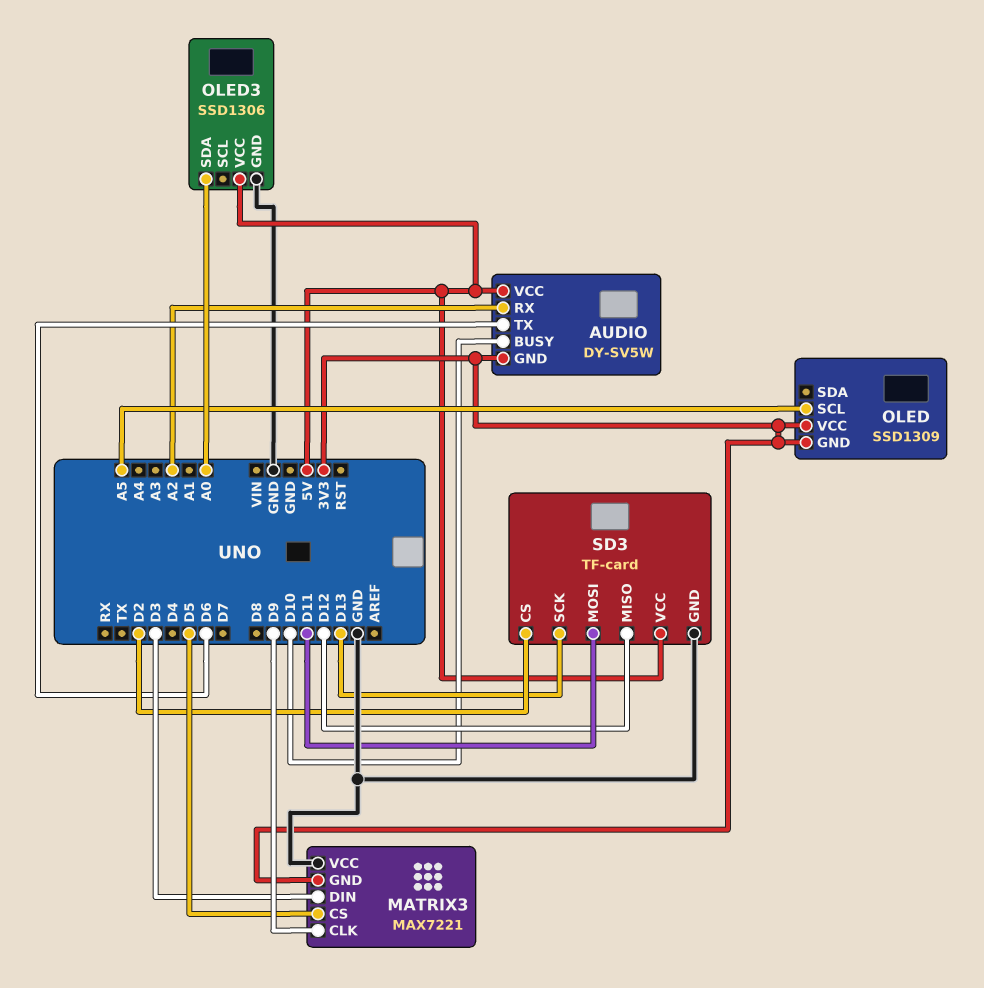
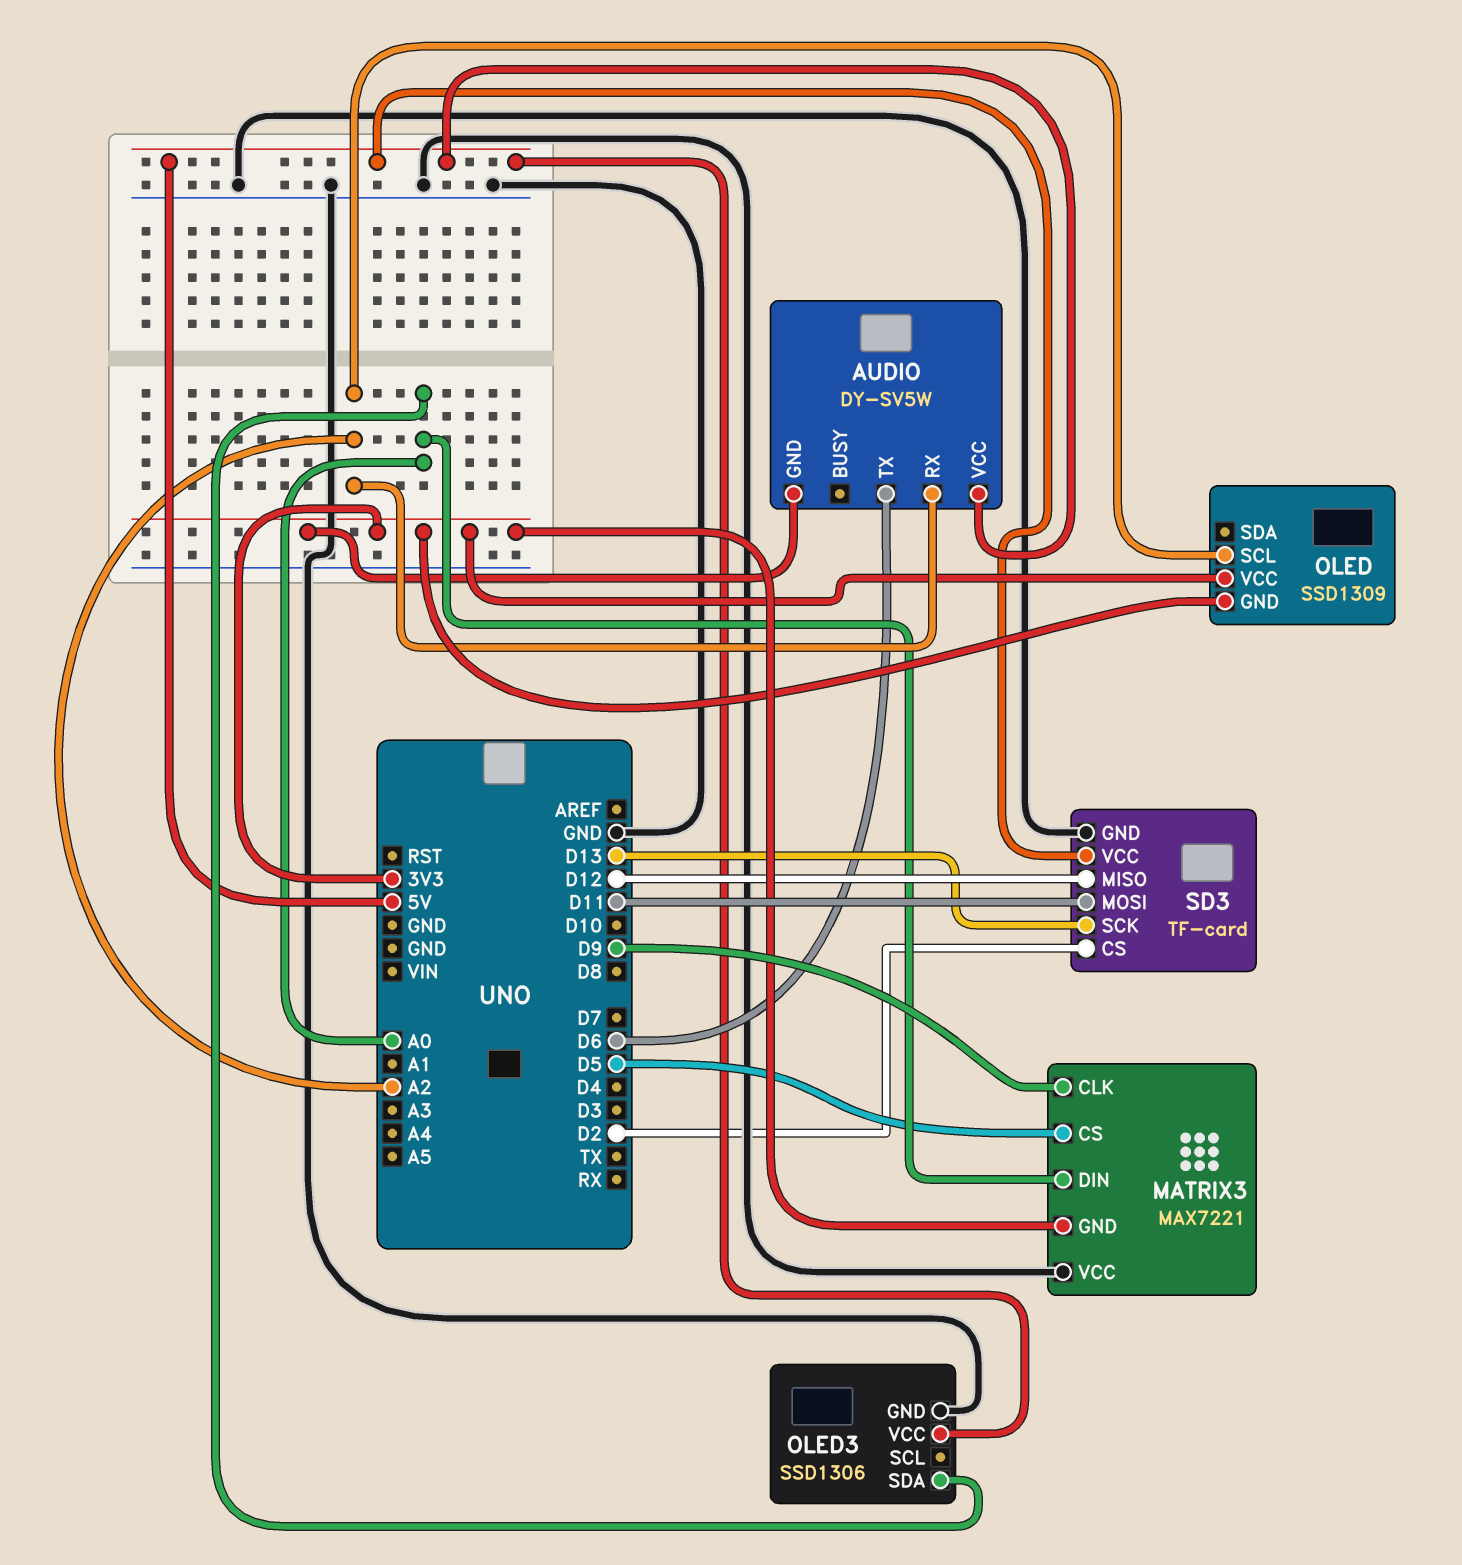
AUDIO pin BUSY: D10 -> none
MATRIX3 pin DIN: D3 -> A0
OLED pin SCL: A5 -> A2

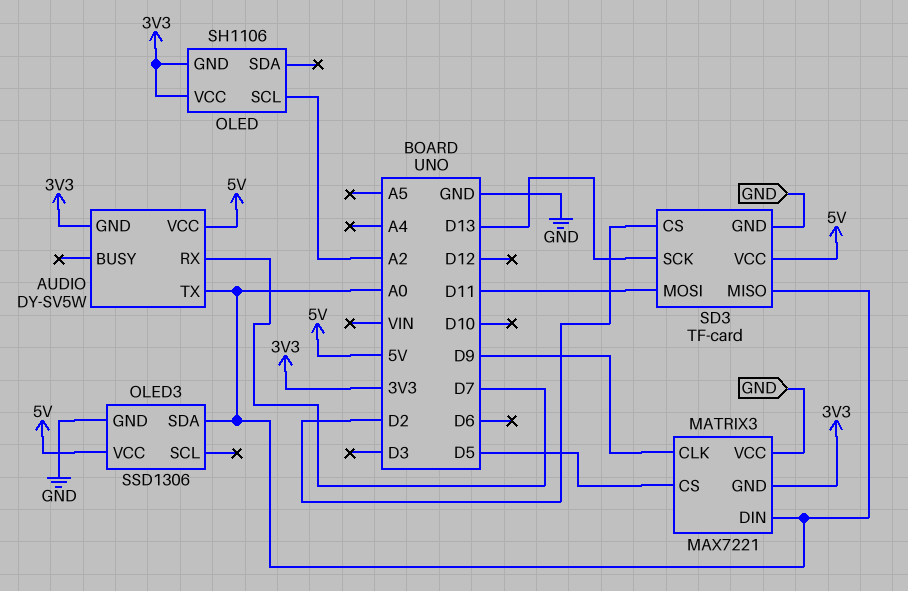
AUDIO pin RX: A2 -> D7
AUDIO pin TX: D6 -> A0
OLED: SSD1309 -> SH1106
SD3 pin MISO: D12 -> A0

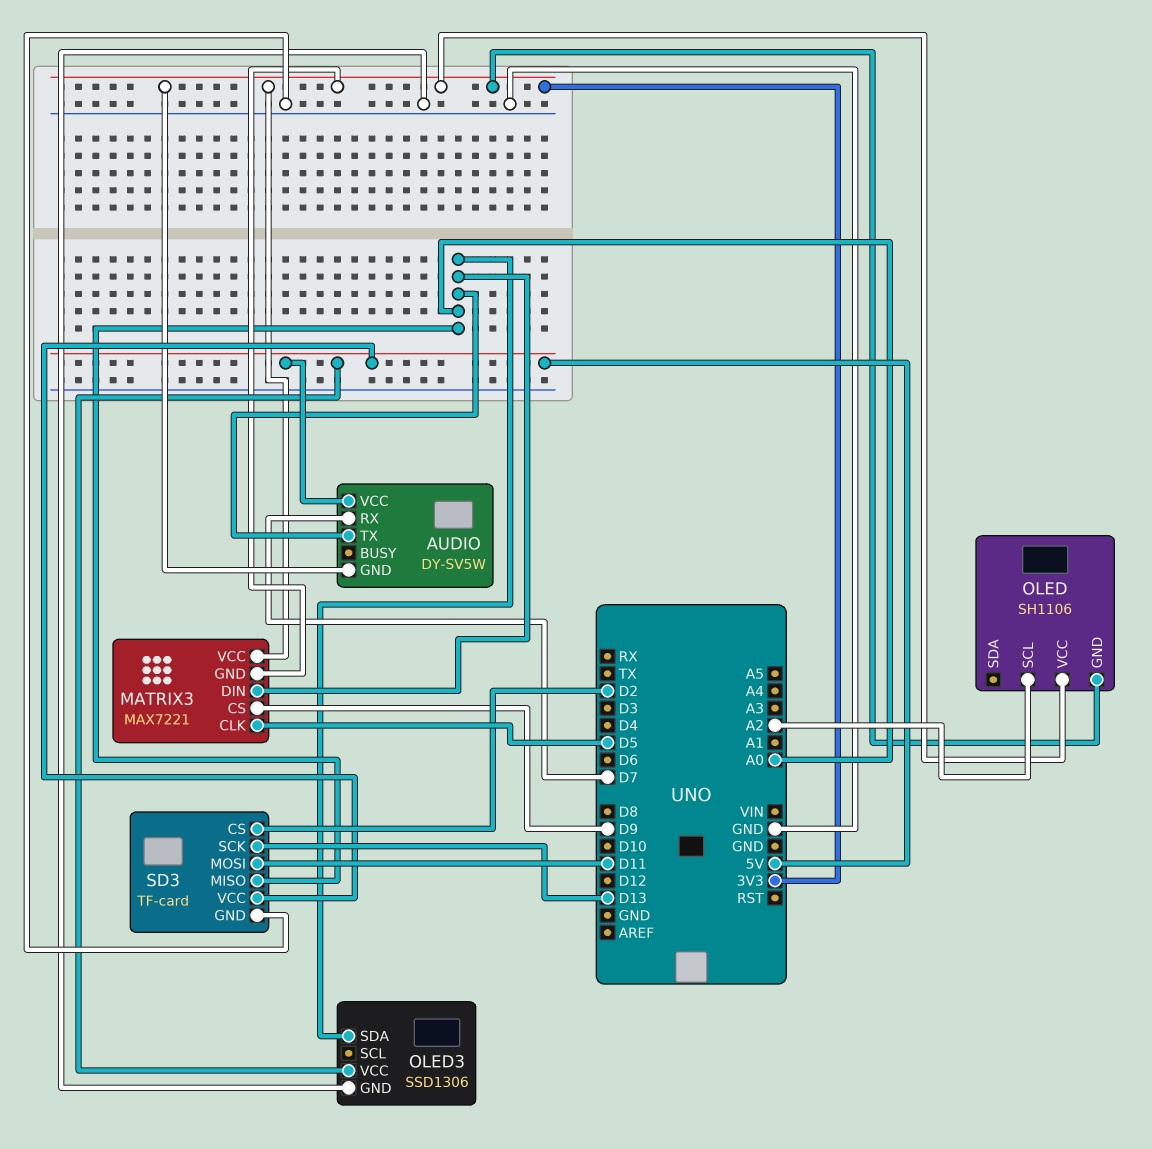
MATRIX3 pin CLK: D9 -> D5
MATRIX3 pin CS: D5 -> D9
MATRIX3 pin VCC: GND -> 3V3

